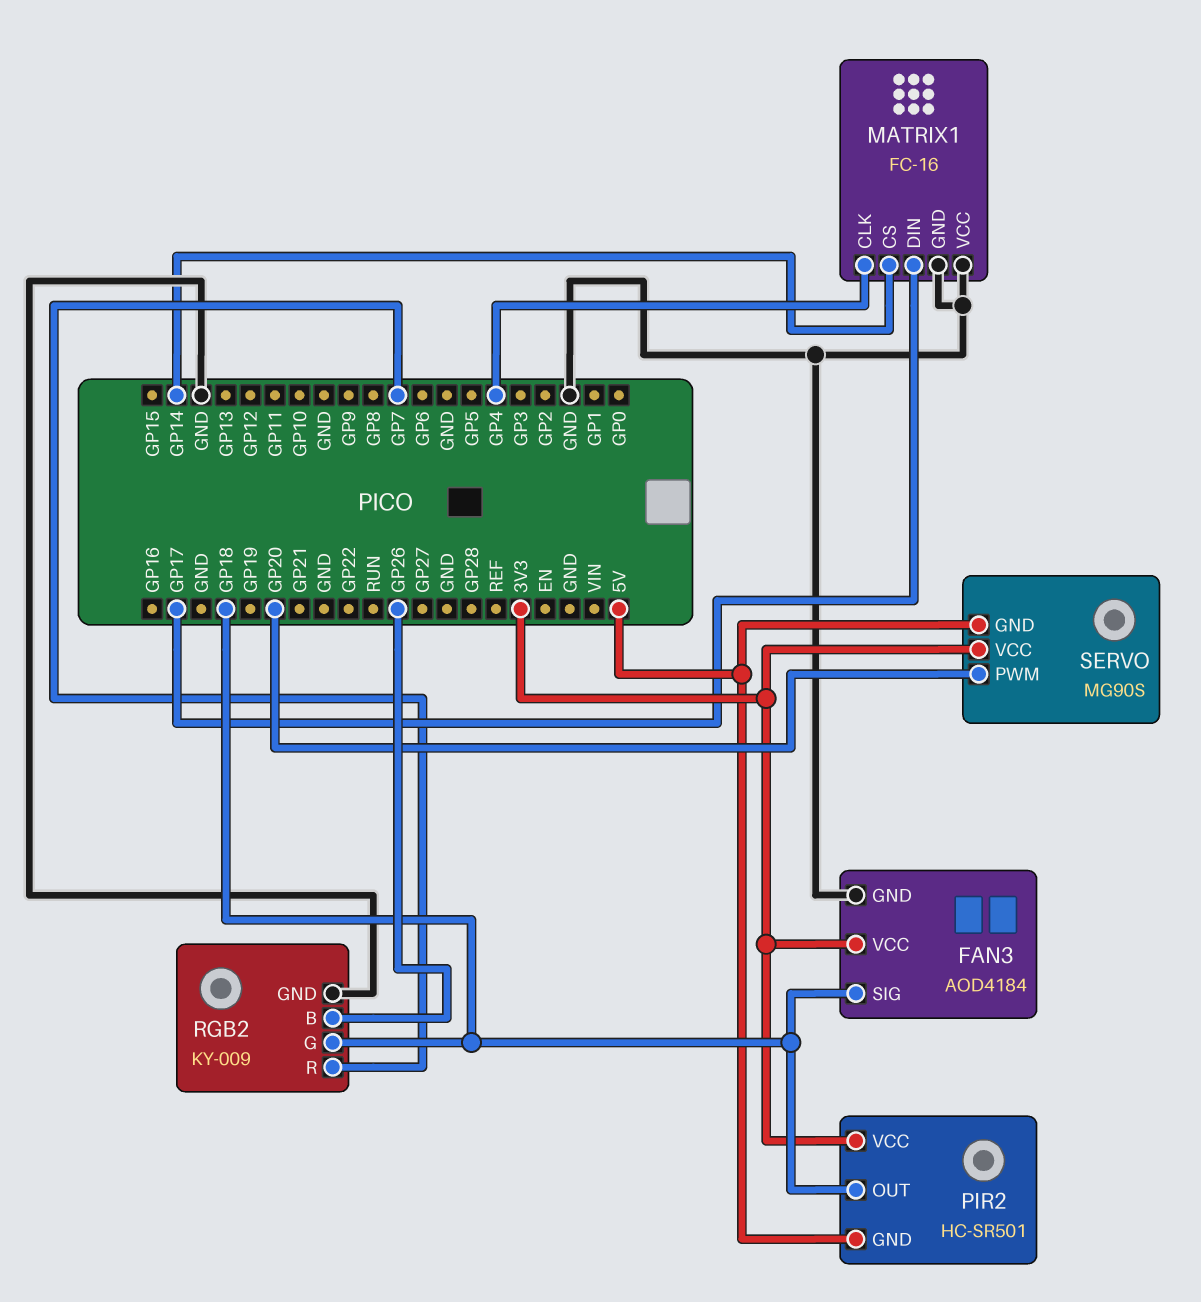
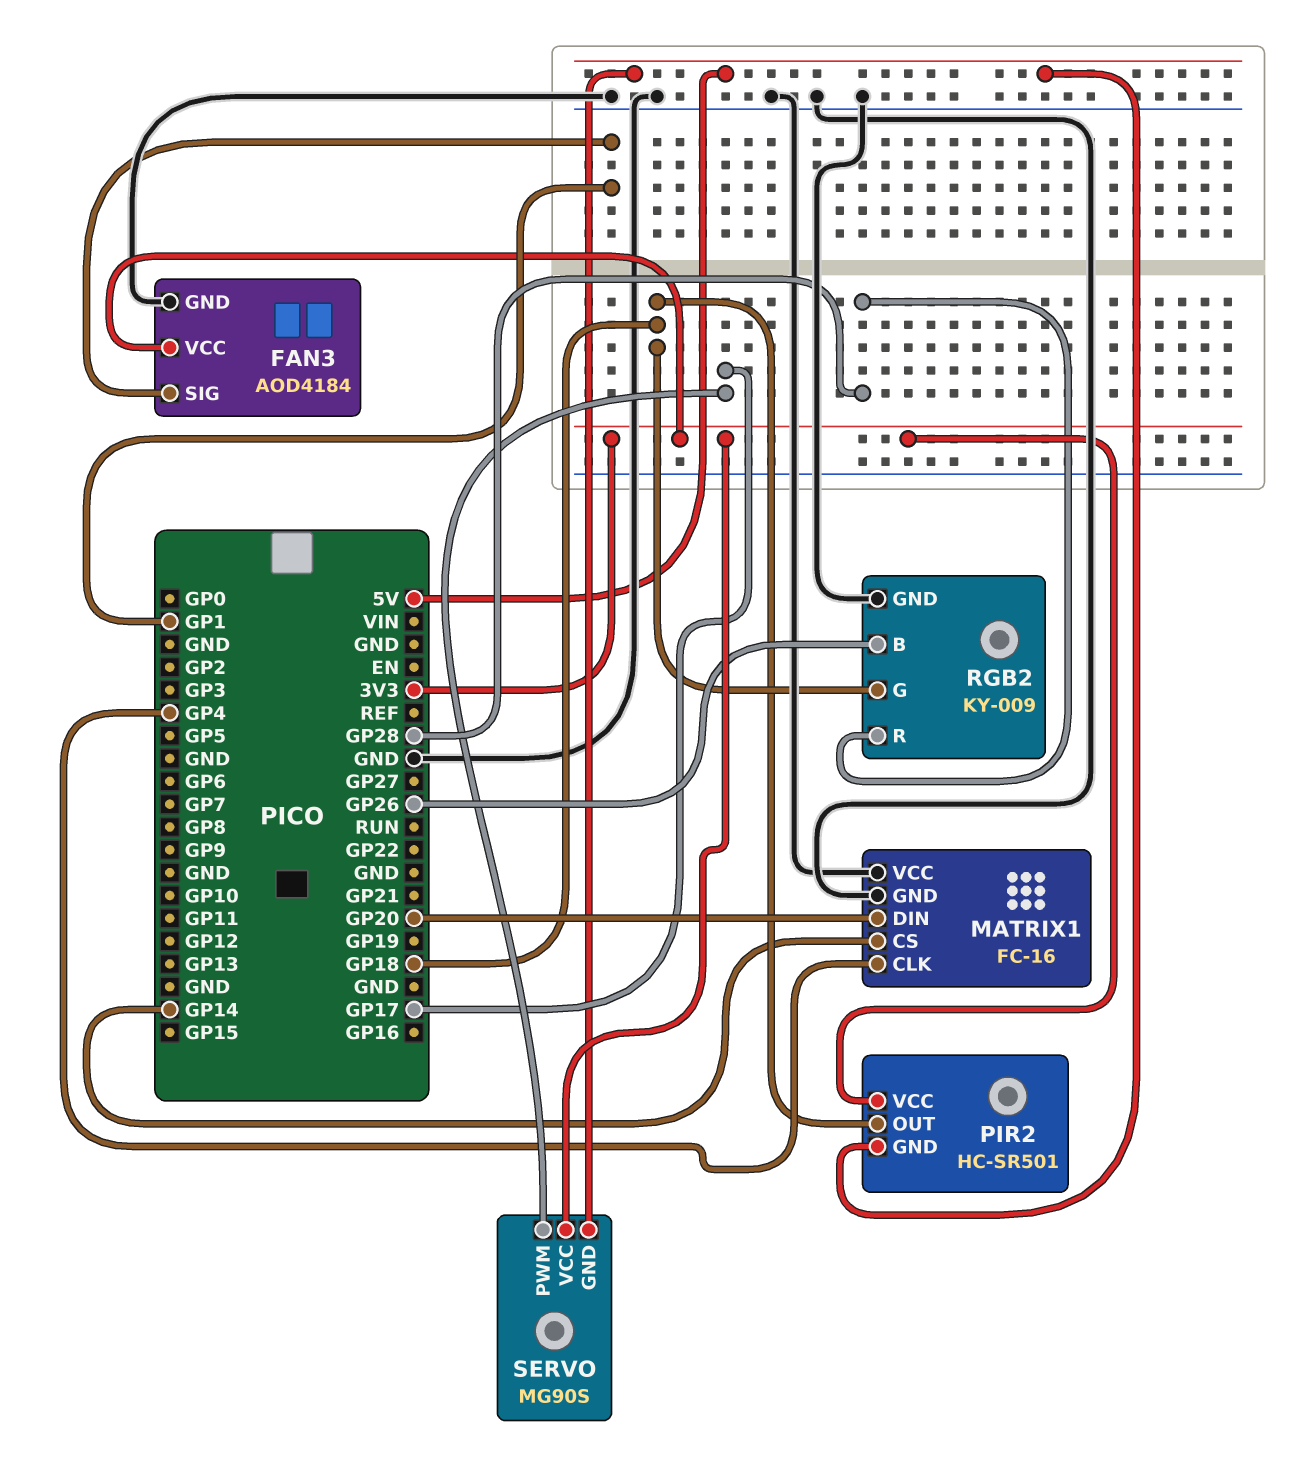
FAN3 pin SIG: GP18 -> GP1
MATRIX1 pin DIN: GP17 -> GP20
RGB2 pin R: GP7 -> GP28
SERVO pin PWM: GP20 -> GP17

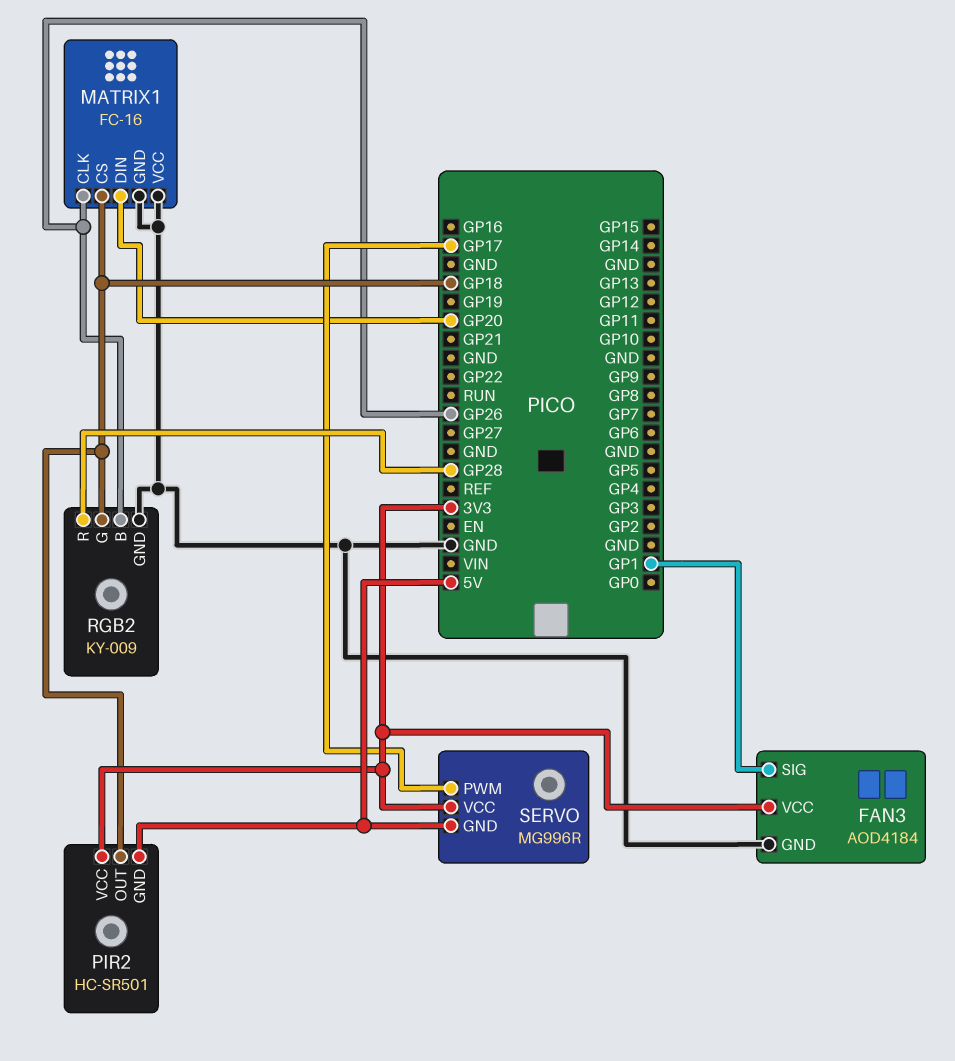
MATRIX1 pin CLK: GP4 -> GP26
MATRIX1 pin CS: GP14 -> GP18
SERVO: MG90S -> MG996R

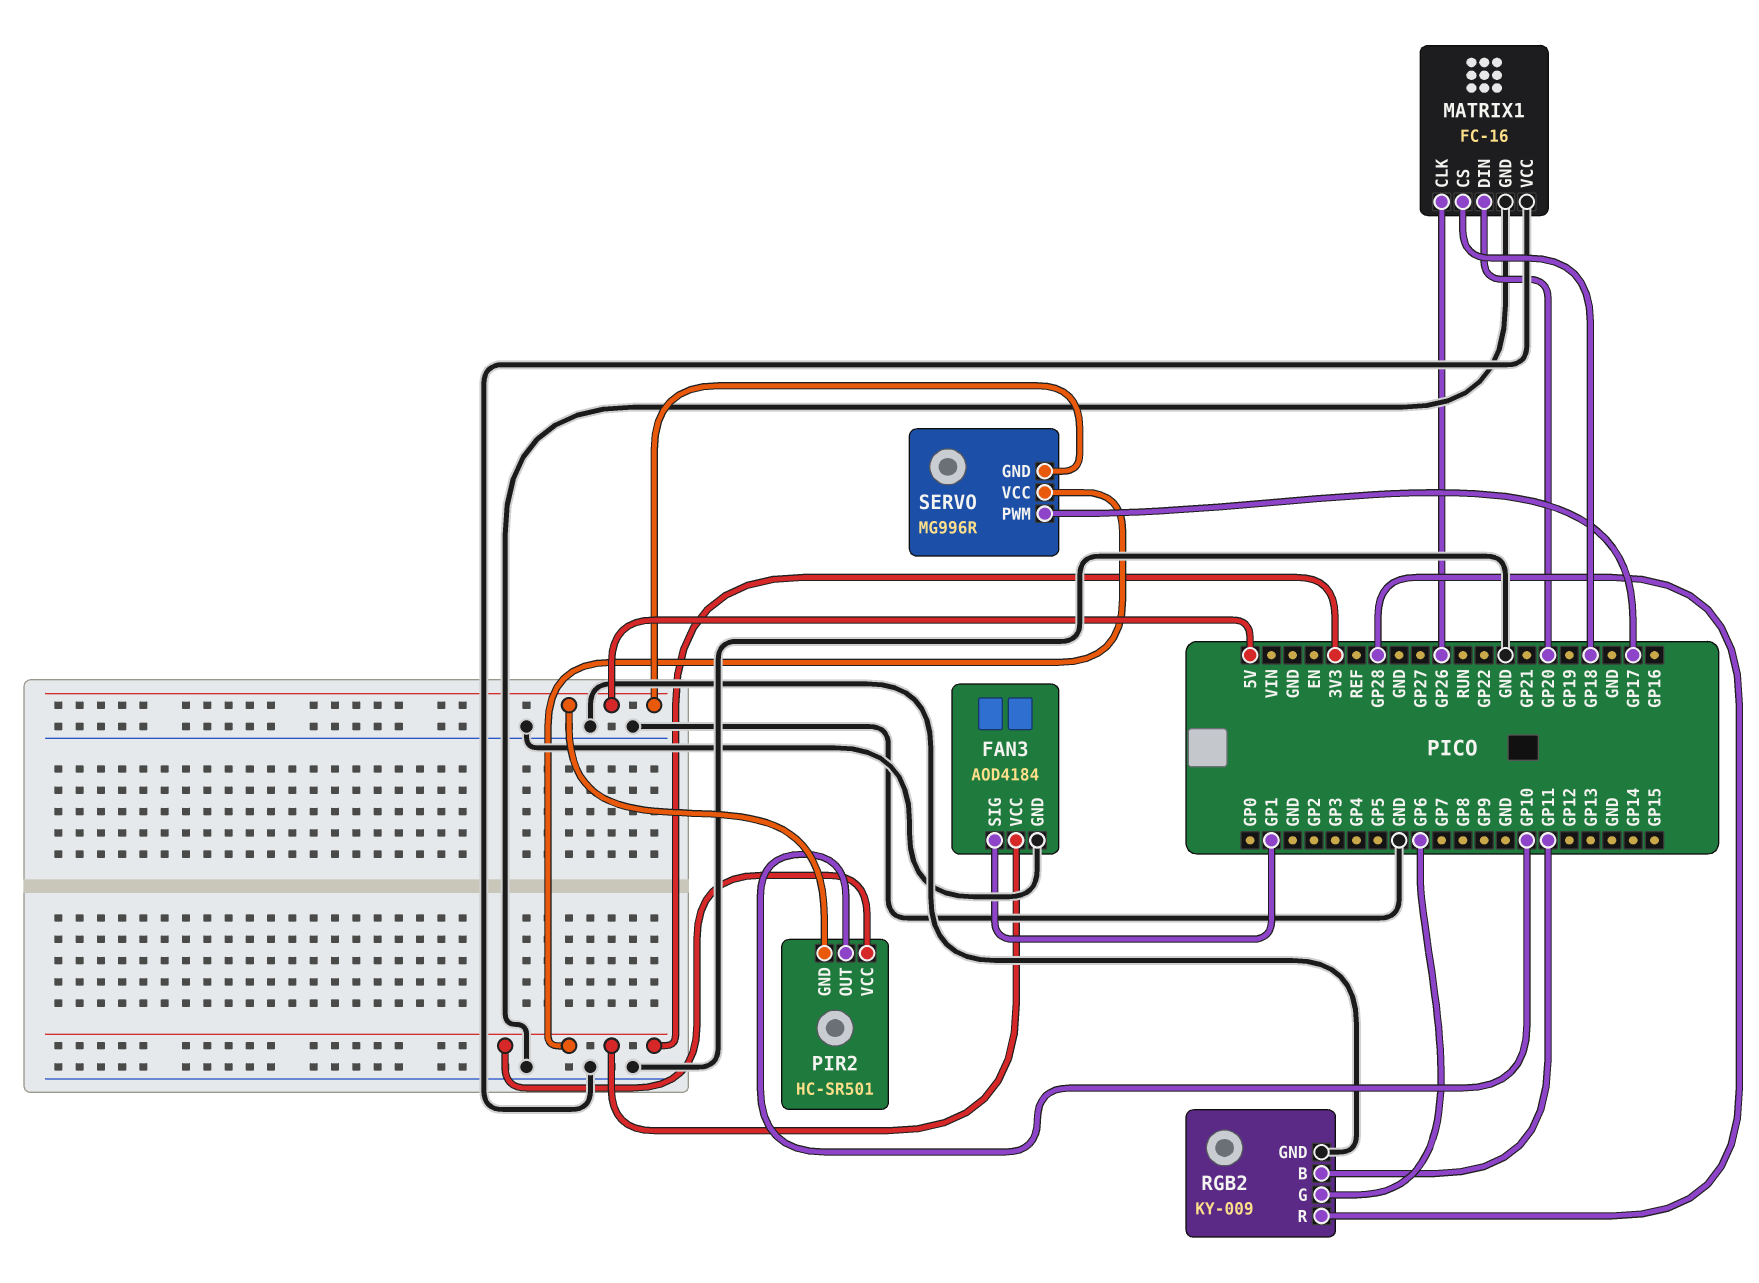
PIR2 pin OUT: GP18 -> GP10
RGB2 pin B: GP26 -> GP11
RGB2 pin G: GP18 -> GP6

